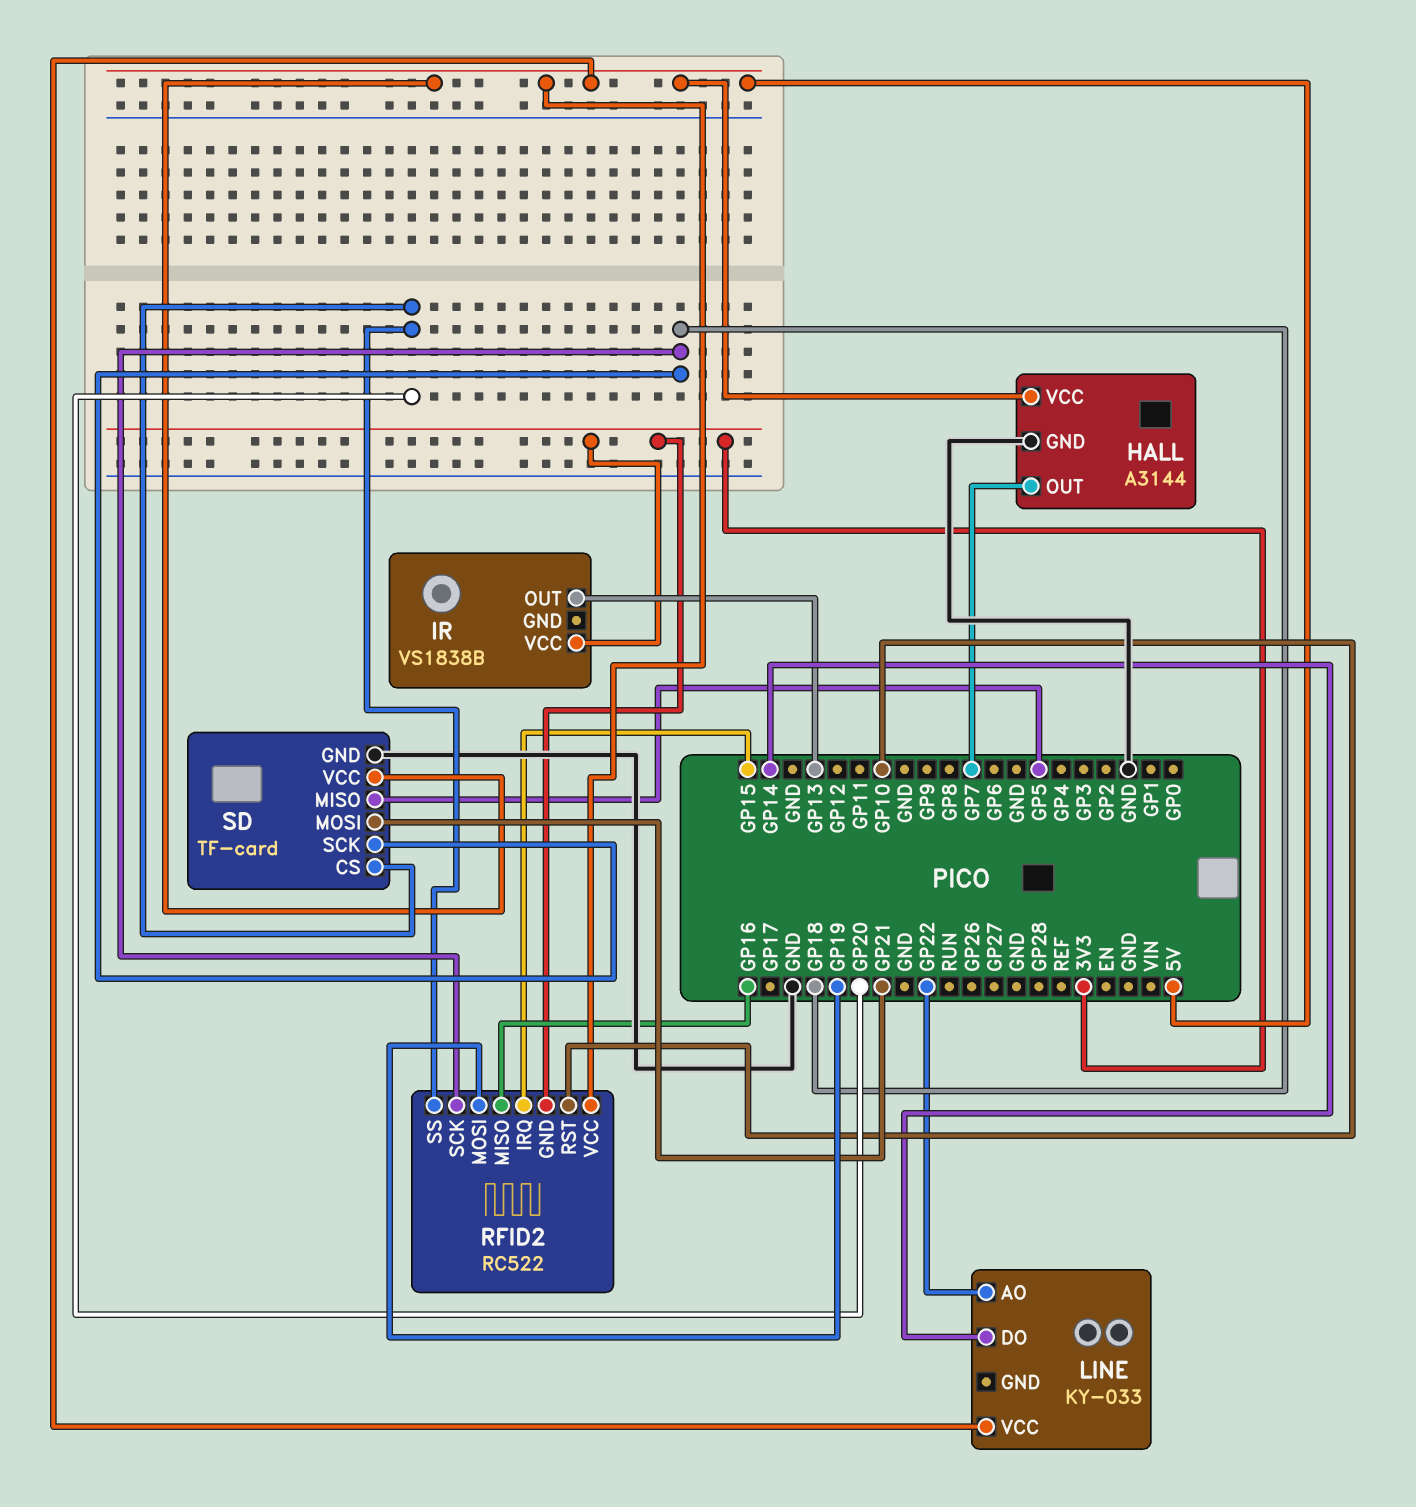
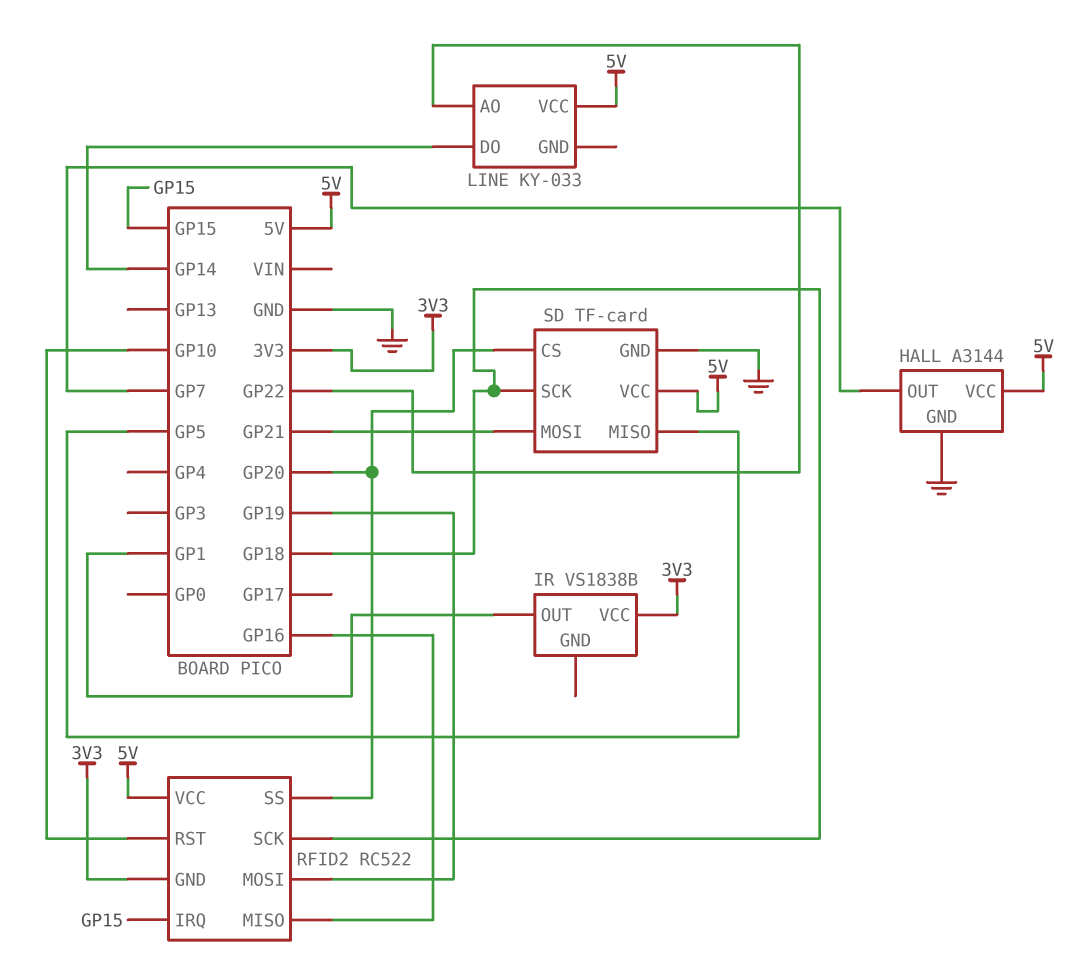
IR pin OUT: GP13 -> GP1

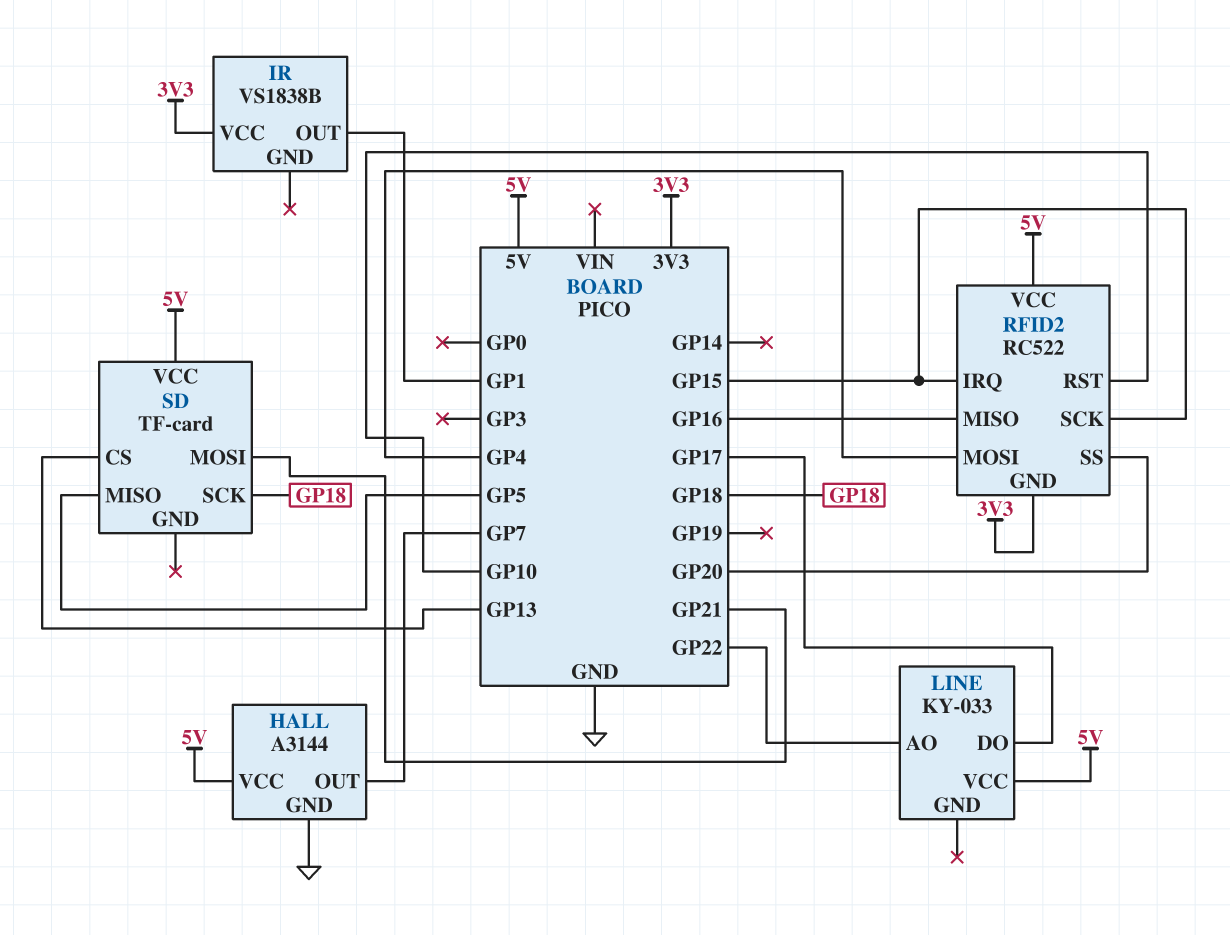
LINE pin DO: GP14 -> GP17
RFID2 pin MOSI: GP19 -> GP4
RFID2 pin SCK: GP18 -> GP15
SD pin CS: GP20 -> GP13
SD pin GND: GND -> none

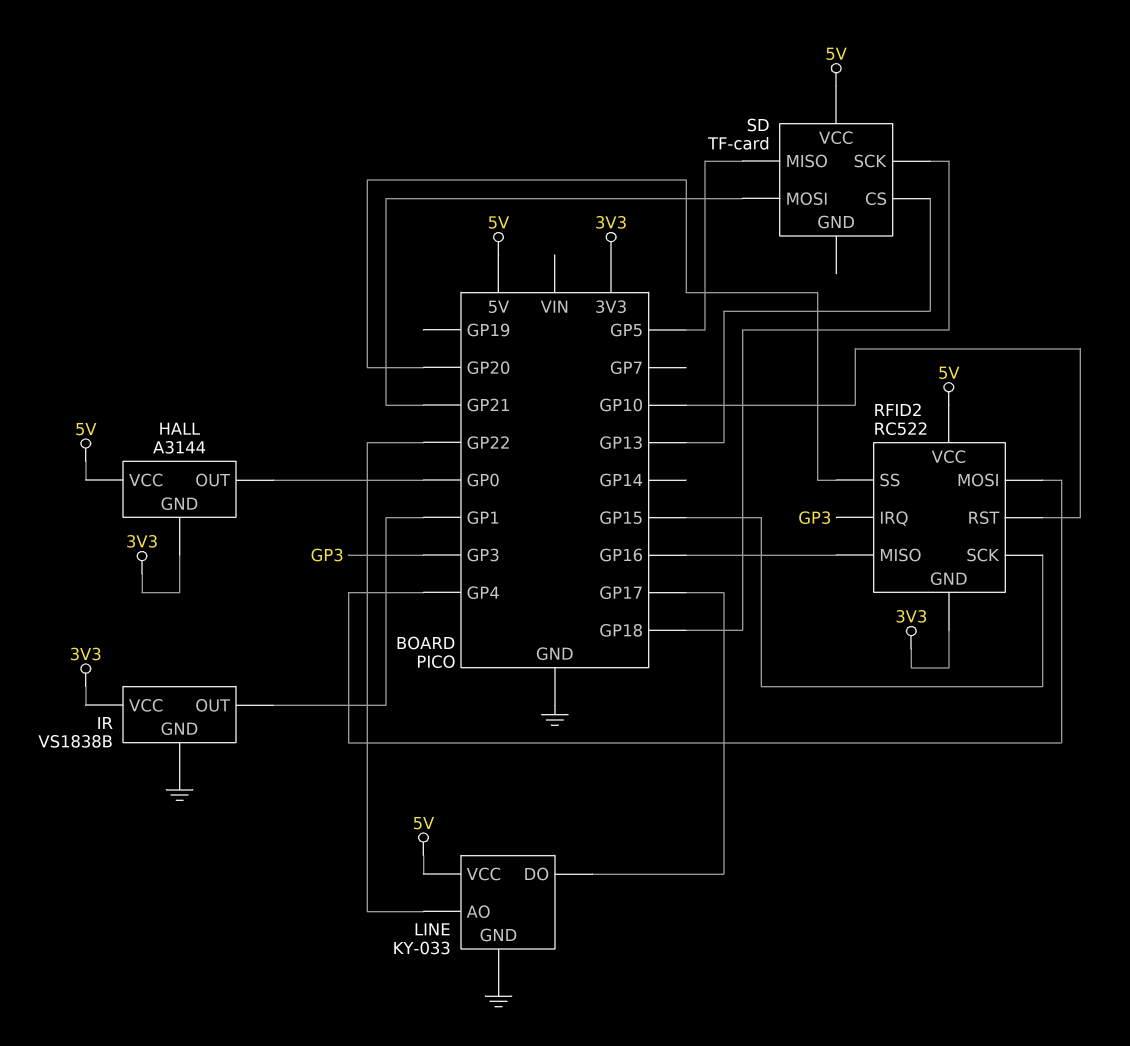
HALL pin GND: GND -> 3V3
HALL pin OUT: GP7 -> GP0
IR pin GND: none -> GND
LINE pin GND: none -> GND
RFID2 pin IRQ: GP15 -> GP3

